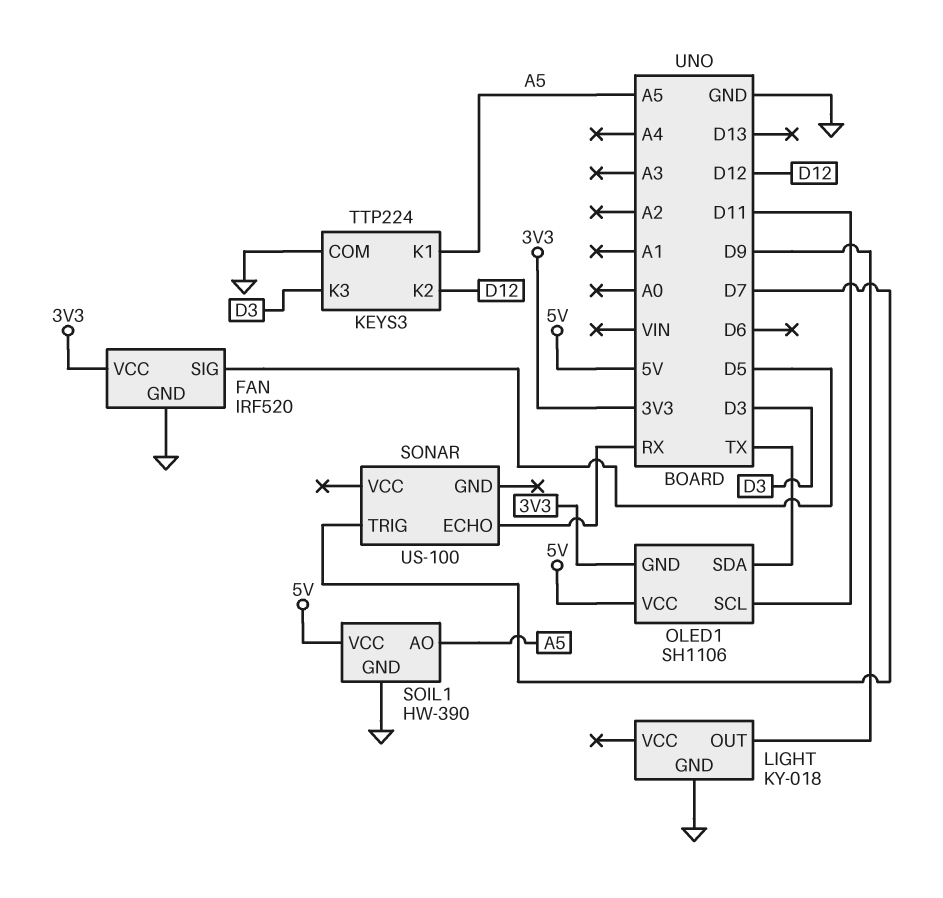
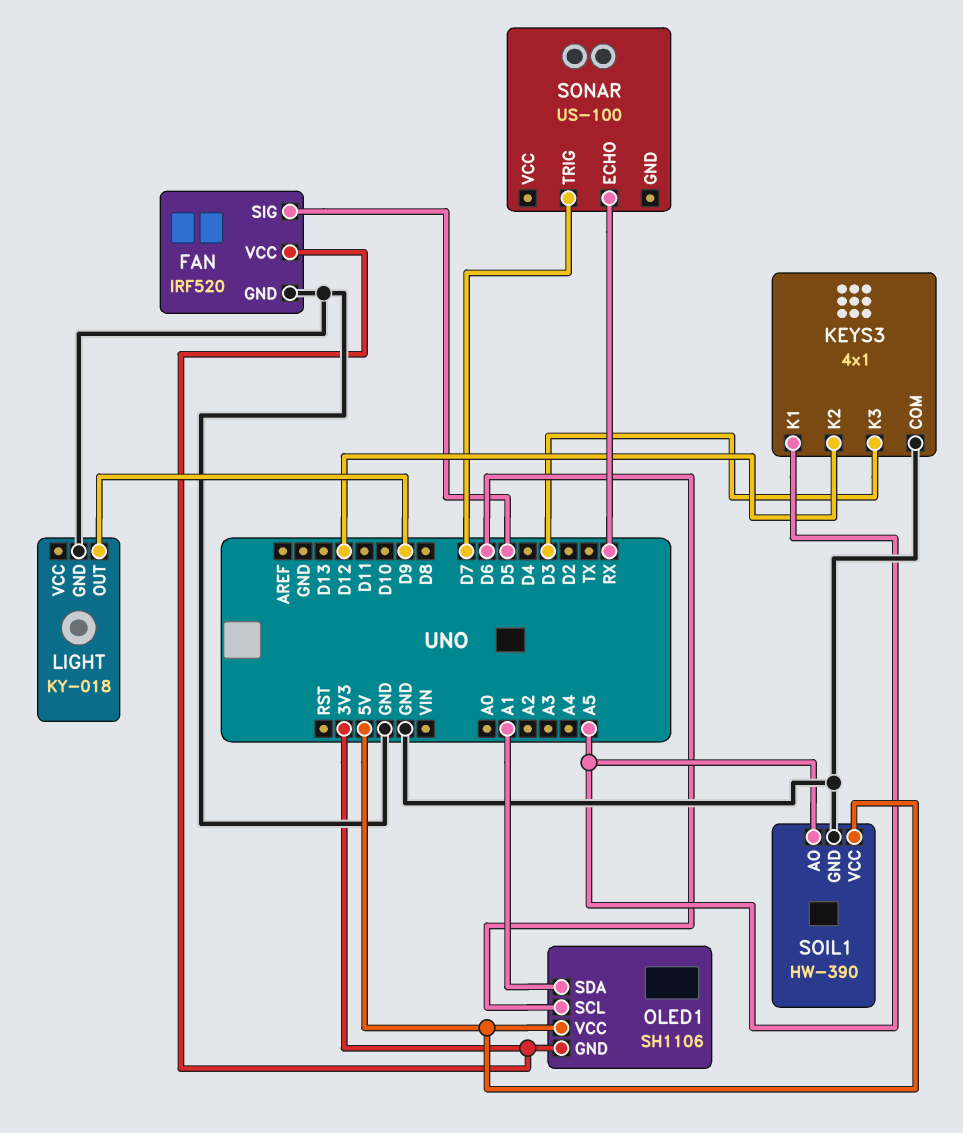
KEYS3: TTP224 -> 4x1
OLED1 pin SCL: D11 -> D6
OLED1 pin SDA: TX -> A1

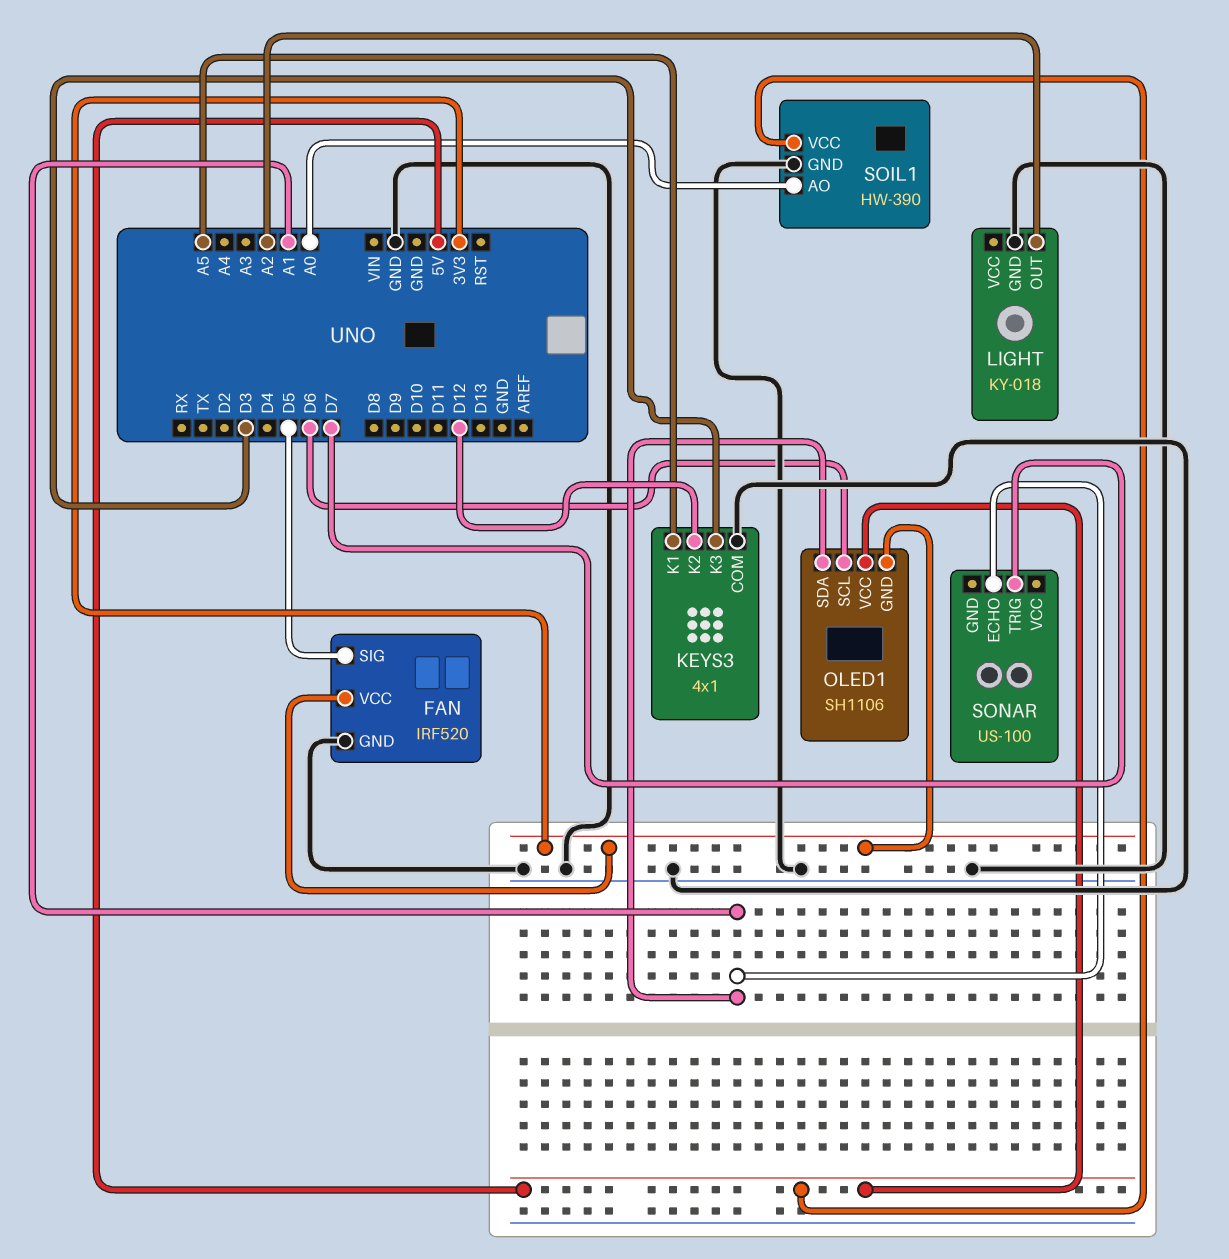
LIGHT pin OUT: D9 -> A2
SOIL1 pin AO: A5 -> A0
SONAR pin ECHO: RX -> A1

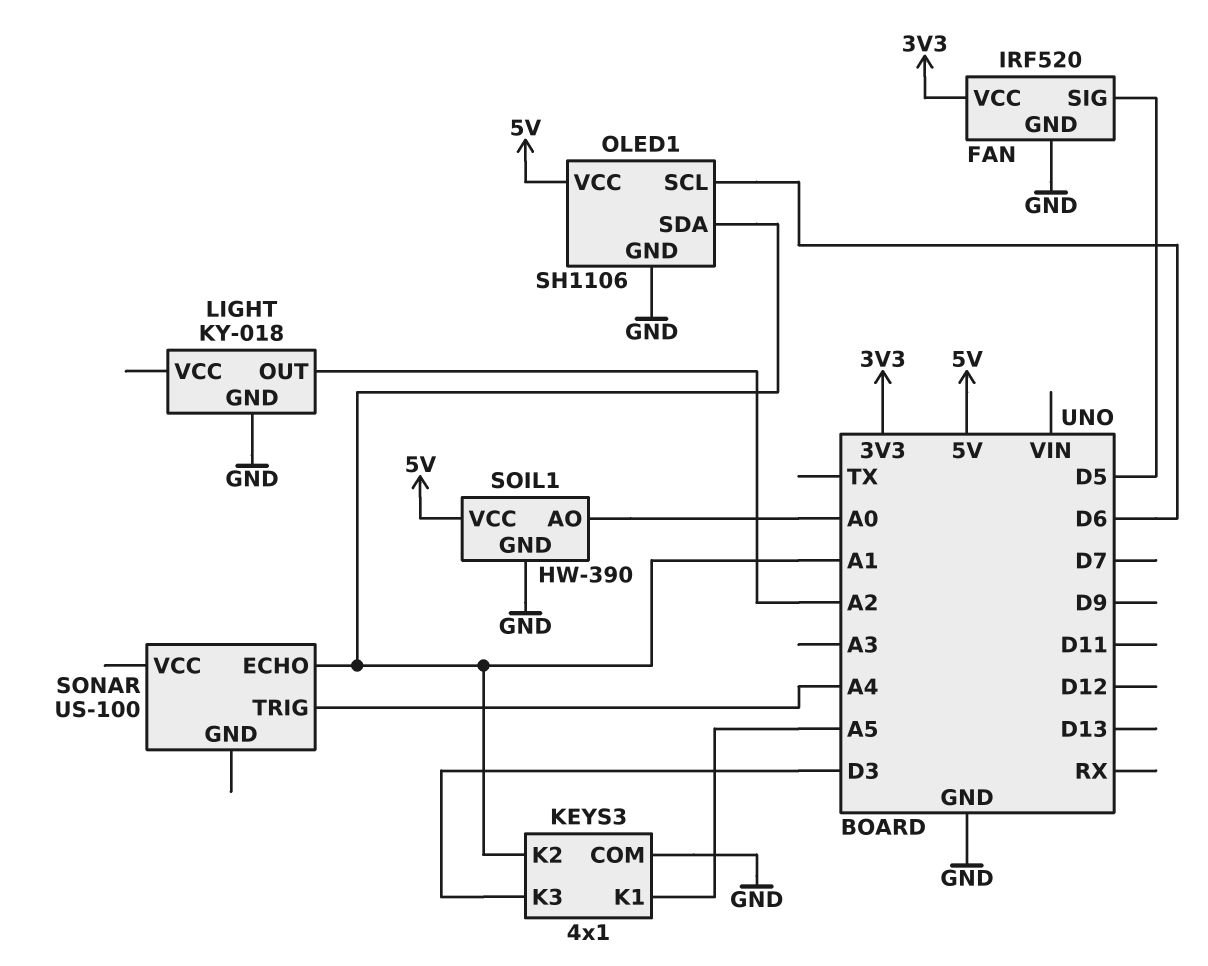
KEYS3 pin K2: D12 -> A1
OLED1 pin GND: 3V3 -> GND
SONAR pin TRIG: D7 -> A4

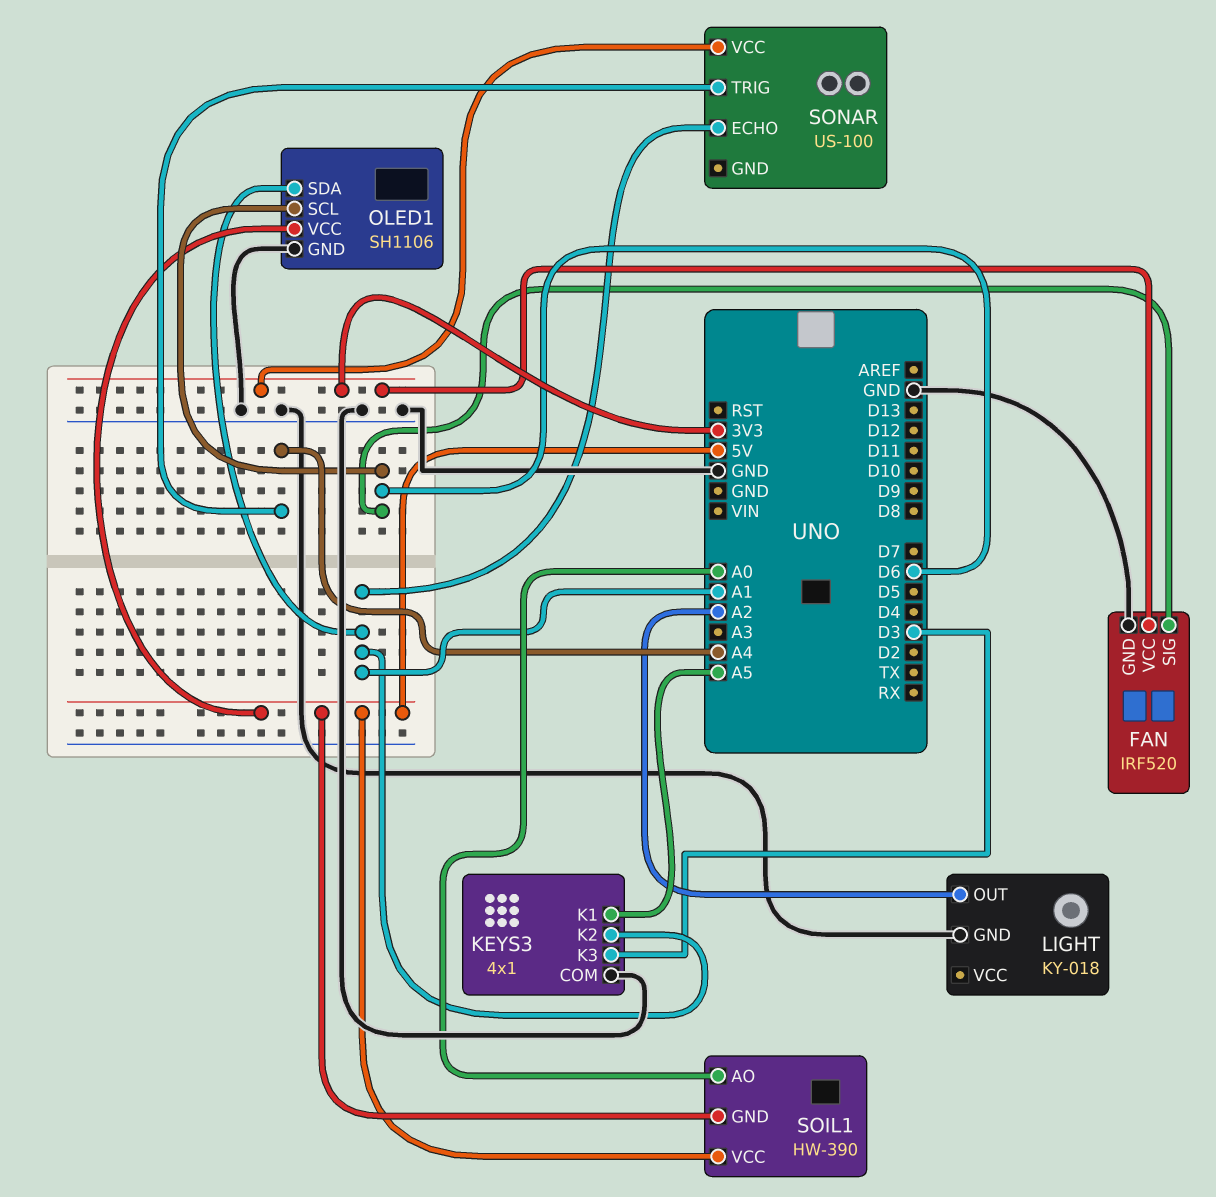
FAN pin SIG: D5 -> D6
SOIL1 pin GND: GND -> 5V
SONAR pin VCC: none -> 3V3

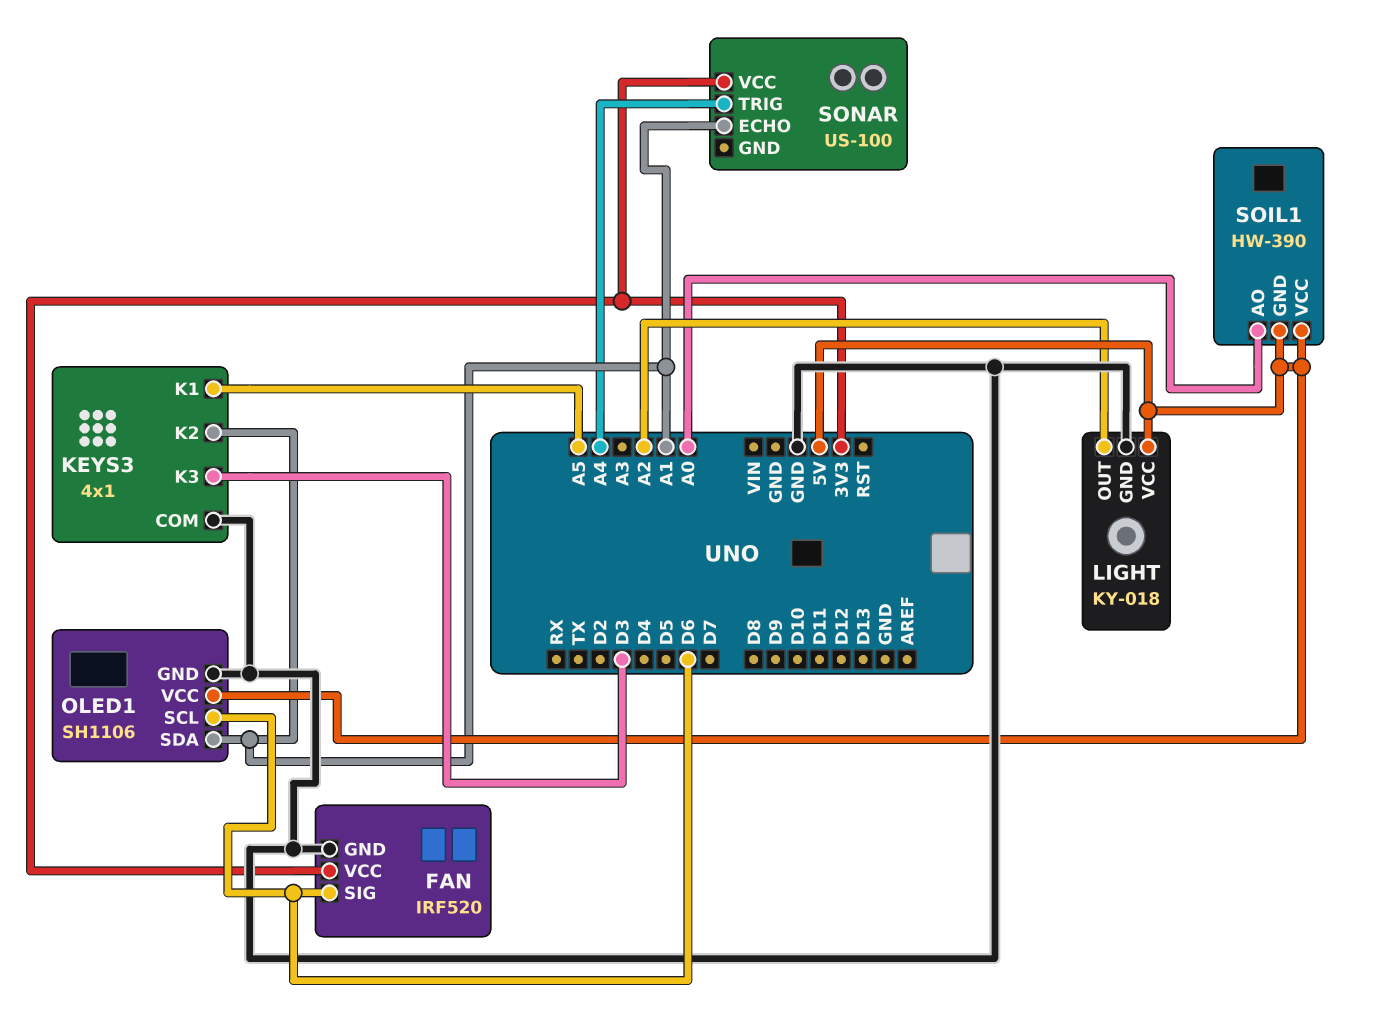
LIGHT pin VCC: none -> 5V

